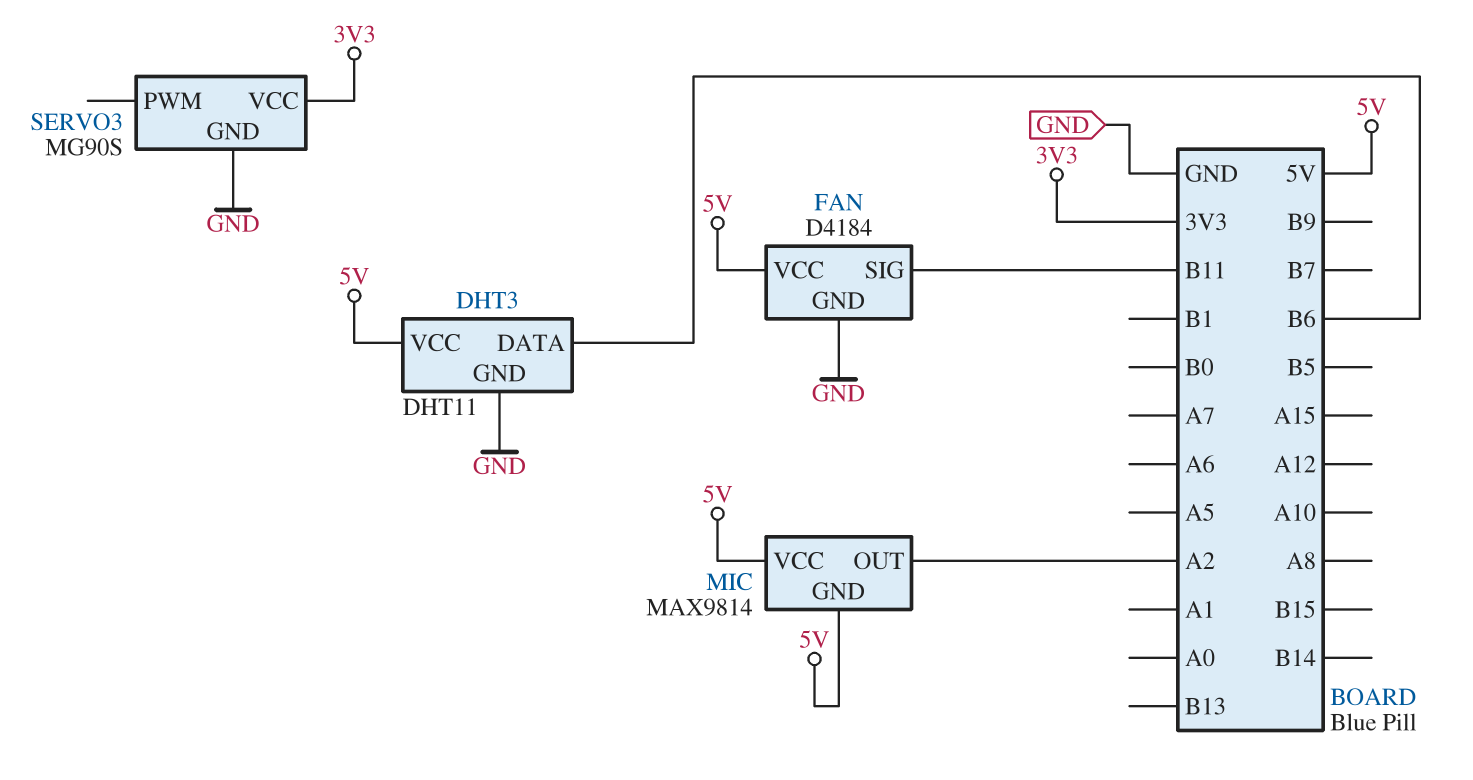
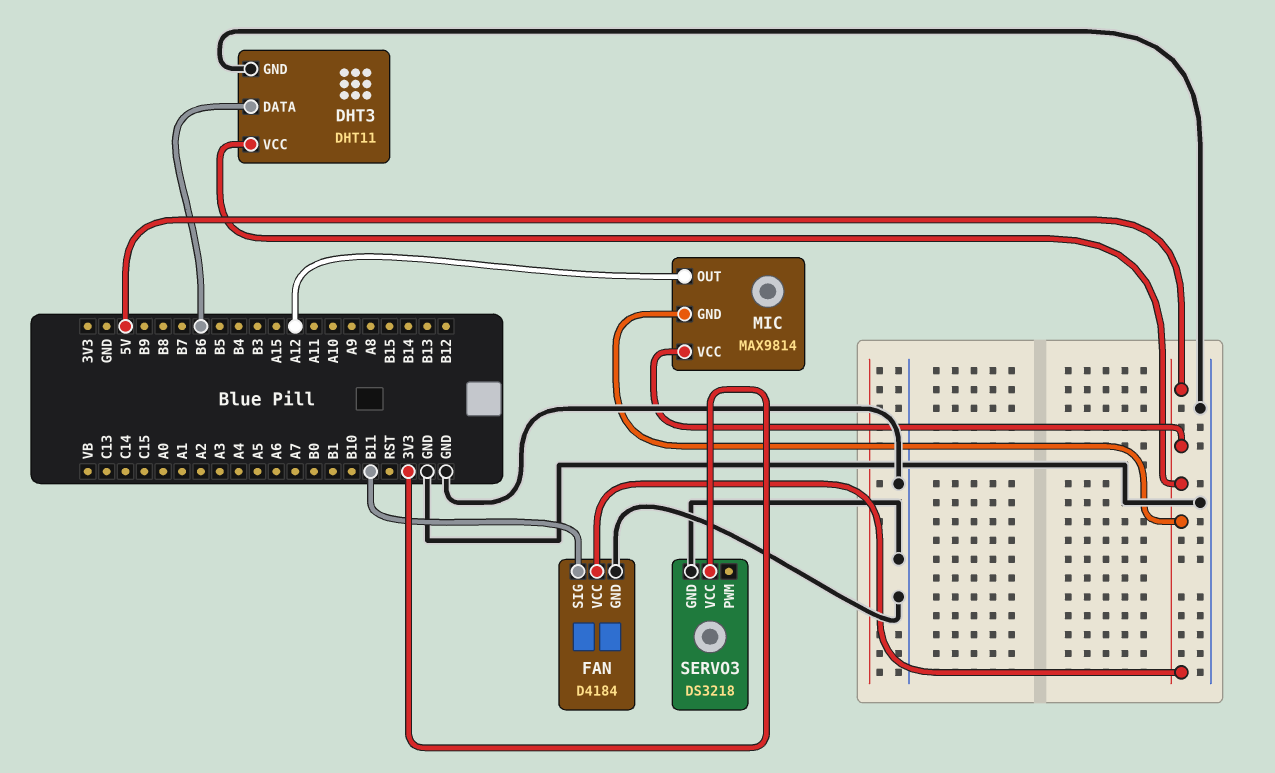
MIC pin OUT: A2 -> A12
SERVO3: MG90S -> DS3218

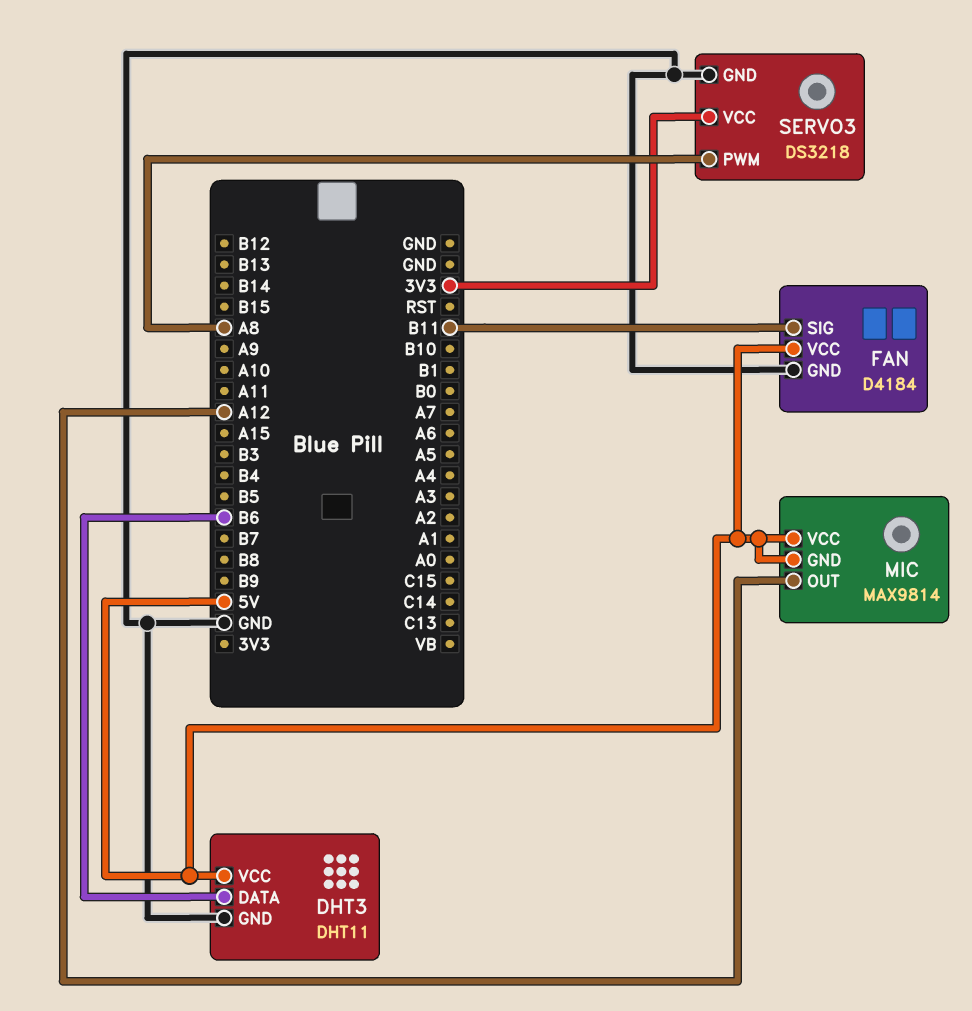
SERVO3 pin PWM: none -> A8

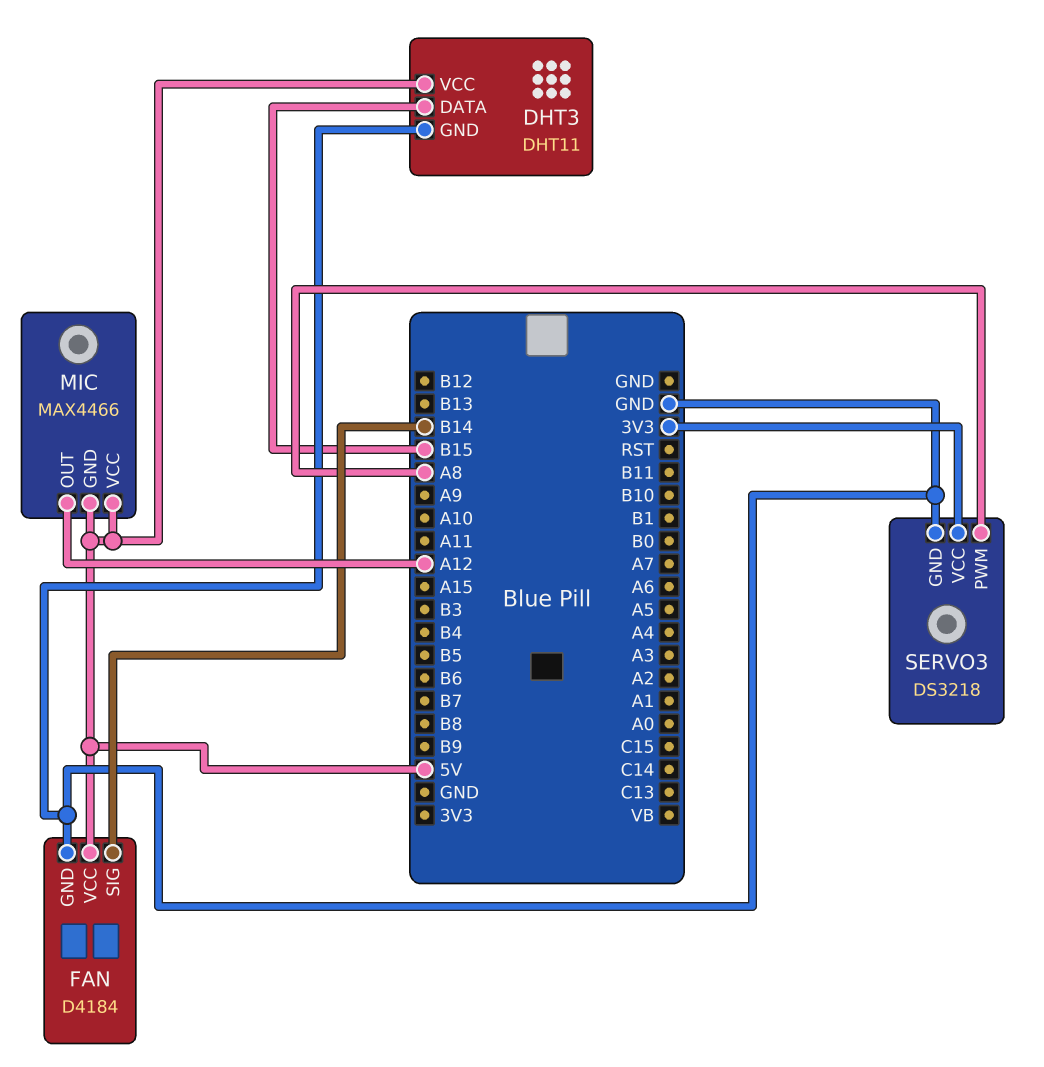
DHT3 pin DATA: B6 -> B15
FAN pin SIG: B11 -> B14
MIC: MAX9814 -> MAX4466

